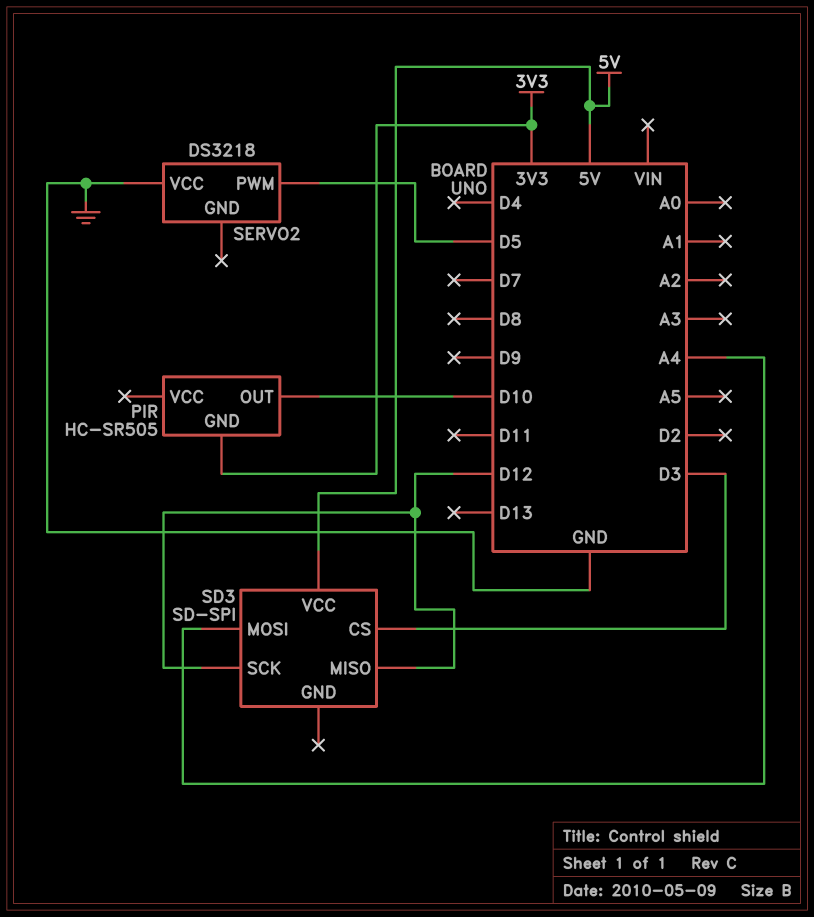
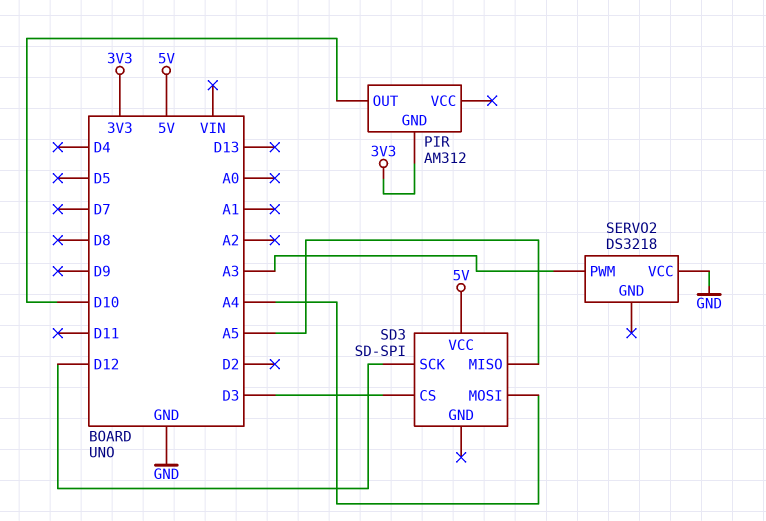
PIR: HC-SR505 -> AM312
SD3 pin MISO: D12 -> A5
SERVO2 pin PWM: D5 -> A3

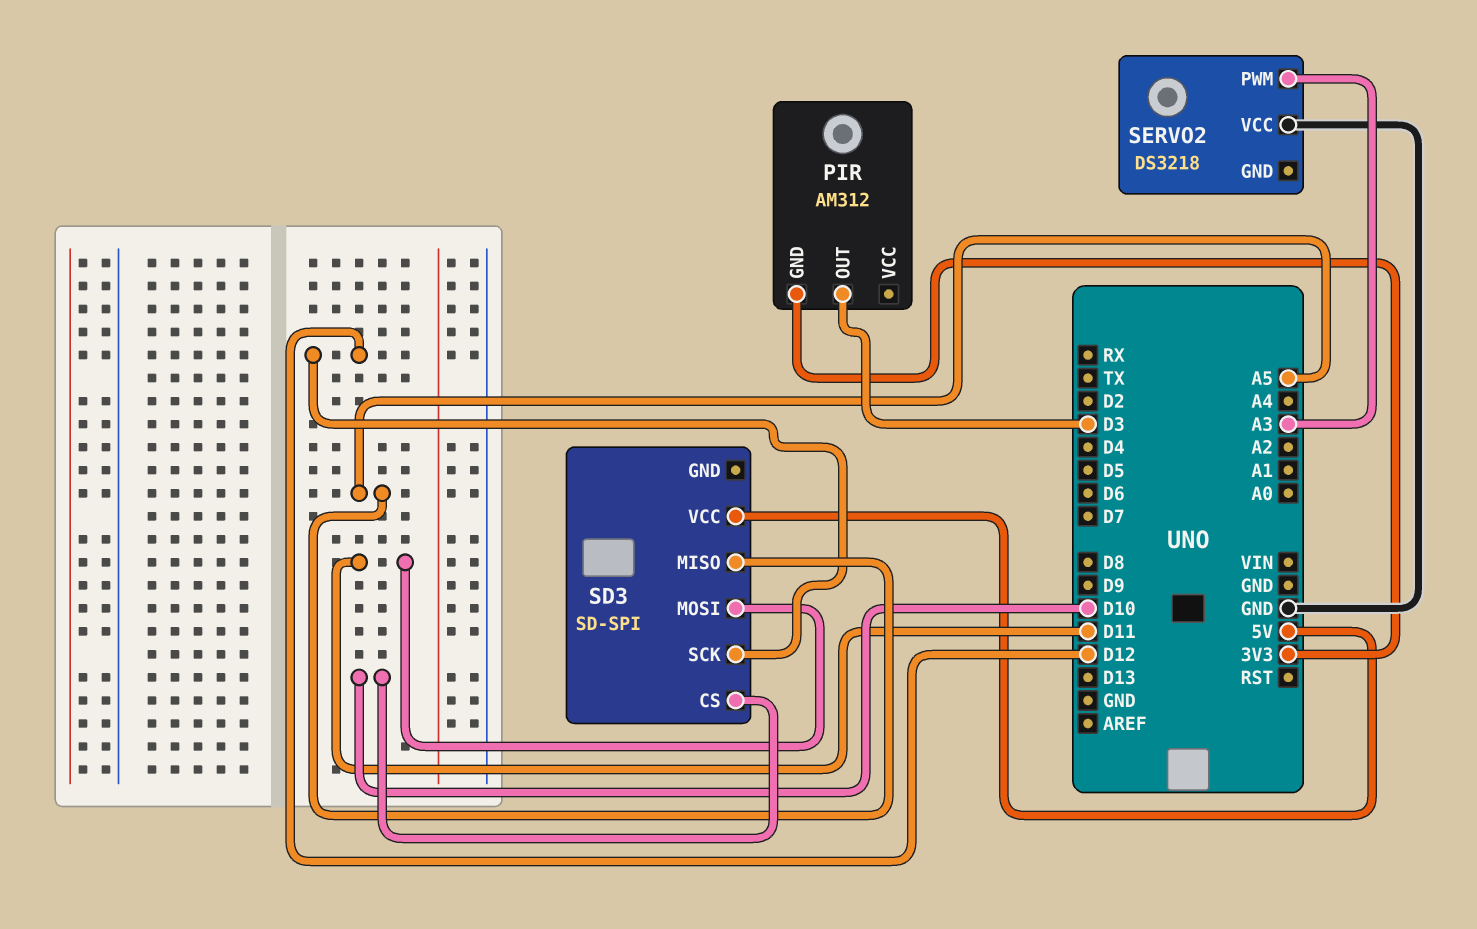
PIR pin OUT: D10 -> D3
SD3 pin CS: D3 -> D10
SD3 pin MOSI: A4 -> D11

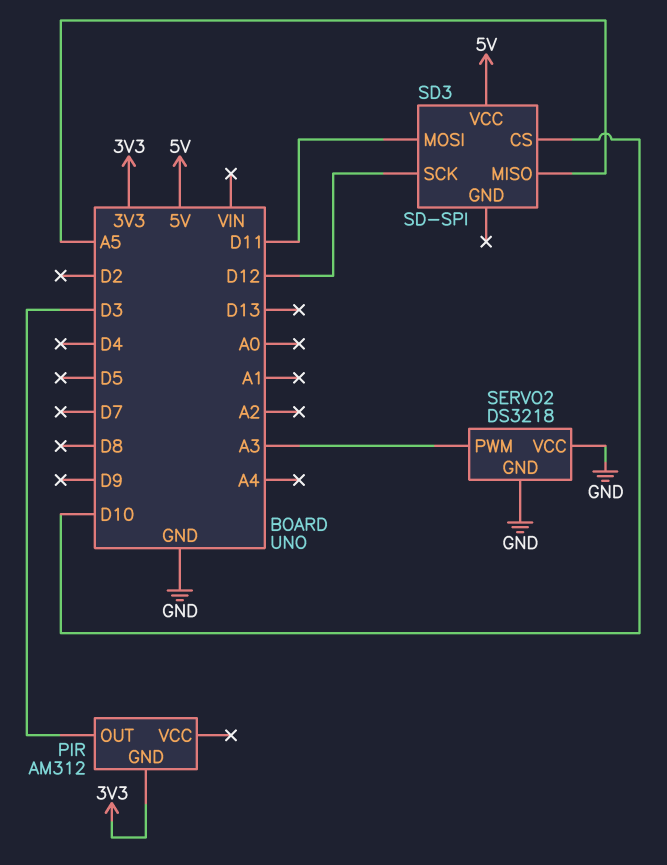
SERVO2 pin GND: none -> GND

